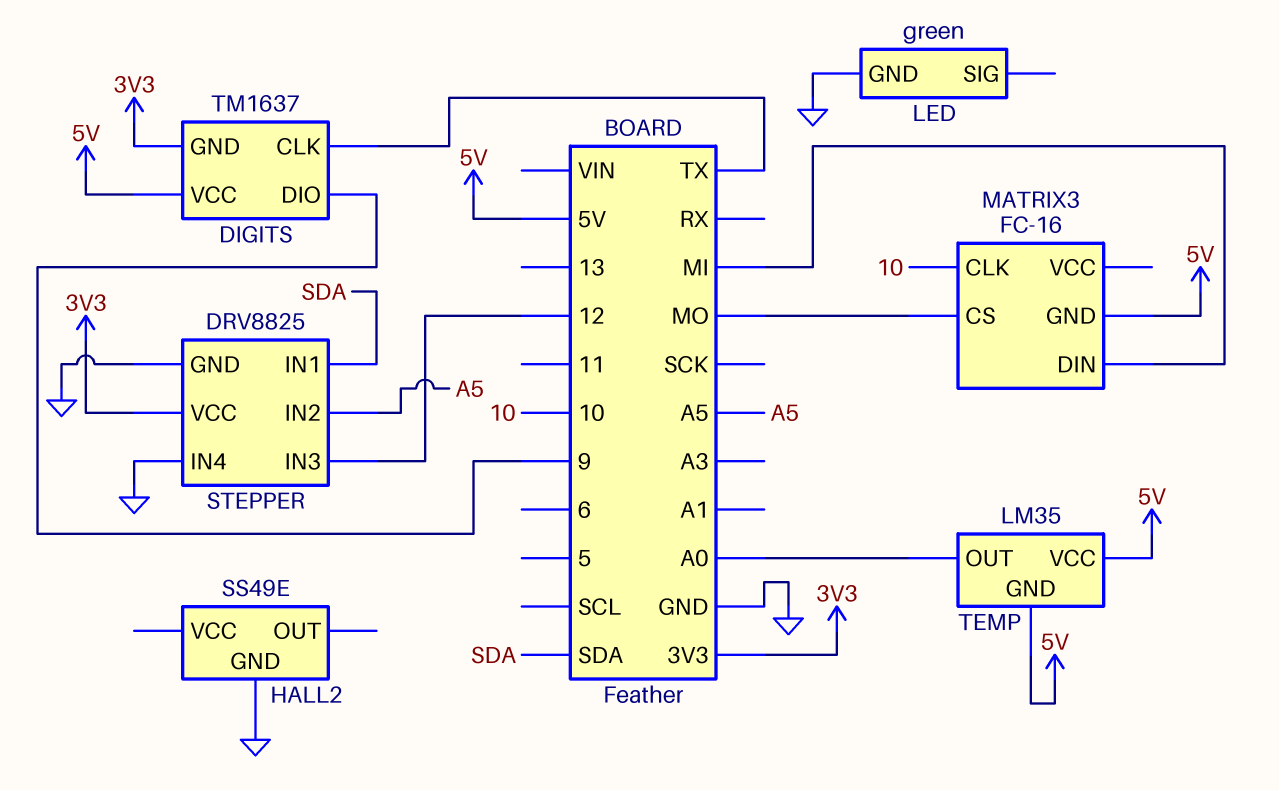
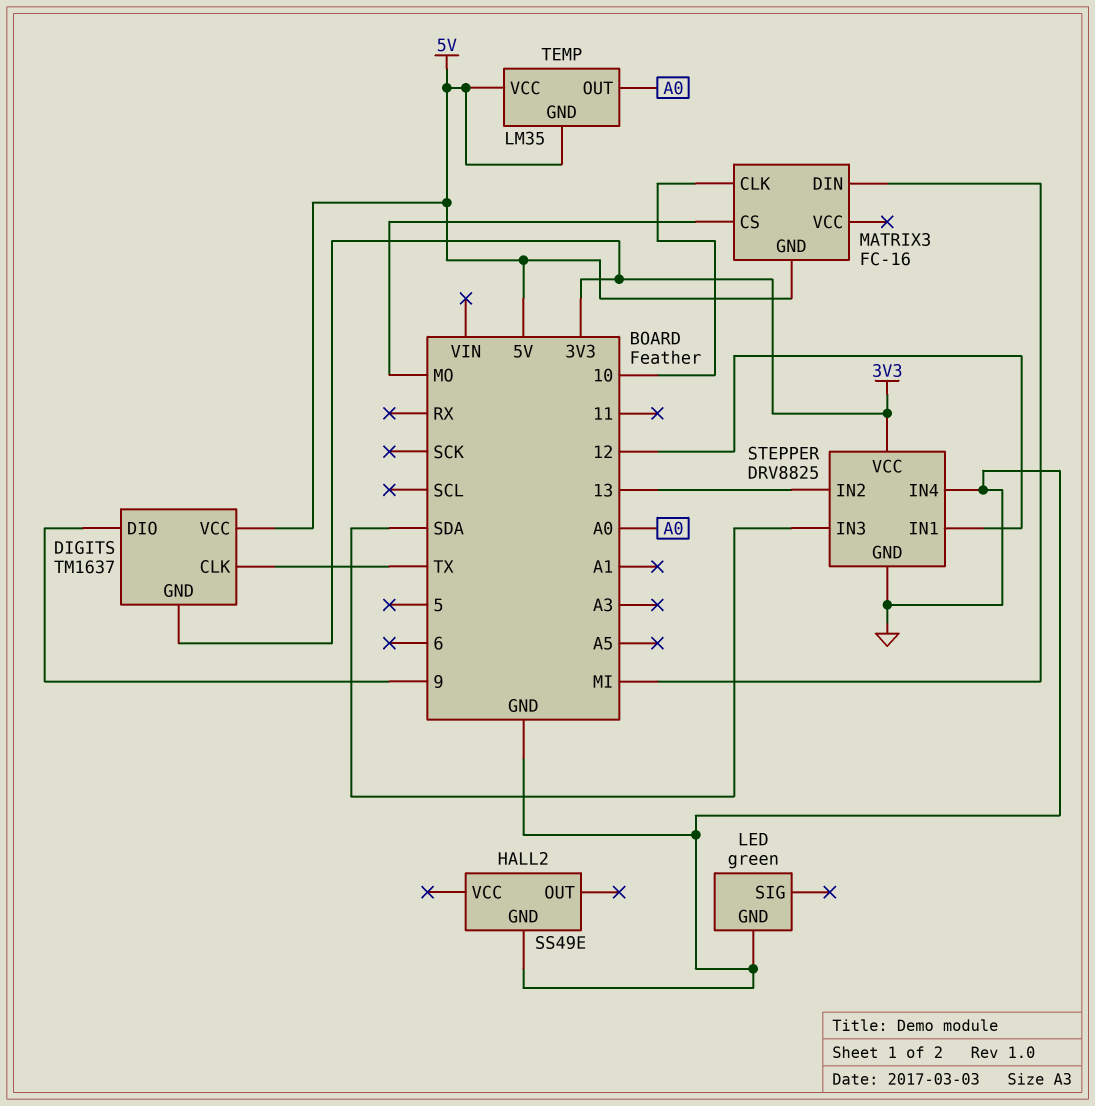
STEPPER pin IN1: SDA -> 12
STEPPER pin IN2: A5 -> 13
STEPPER pin IN3: 12 -> SDA

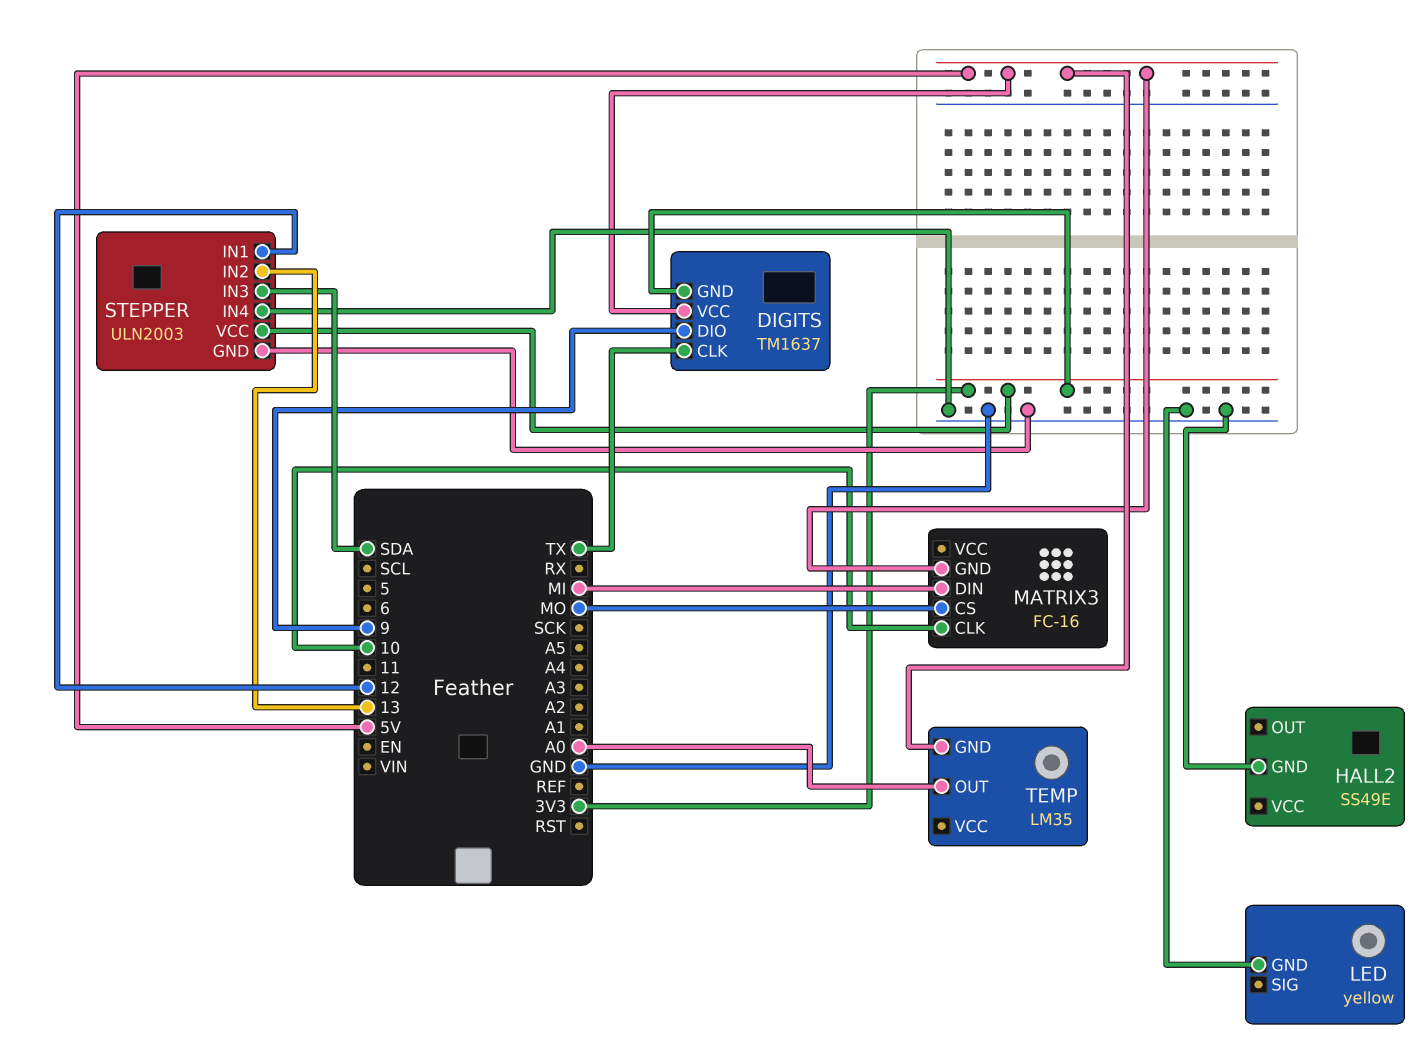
LED: green -> yellow
STEPPER: DRV8825 -> ULN2003
TEMP pin VCC: 5V -> none

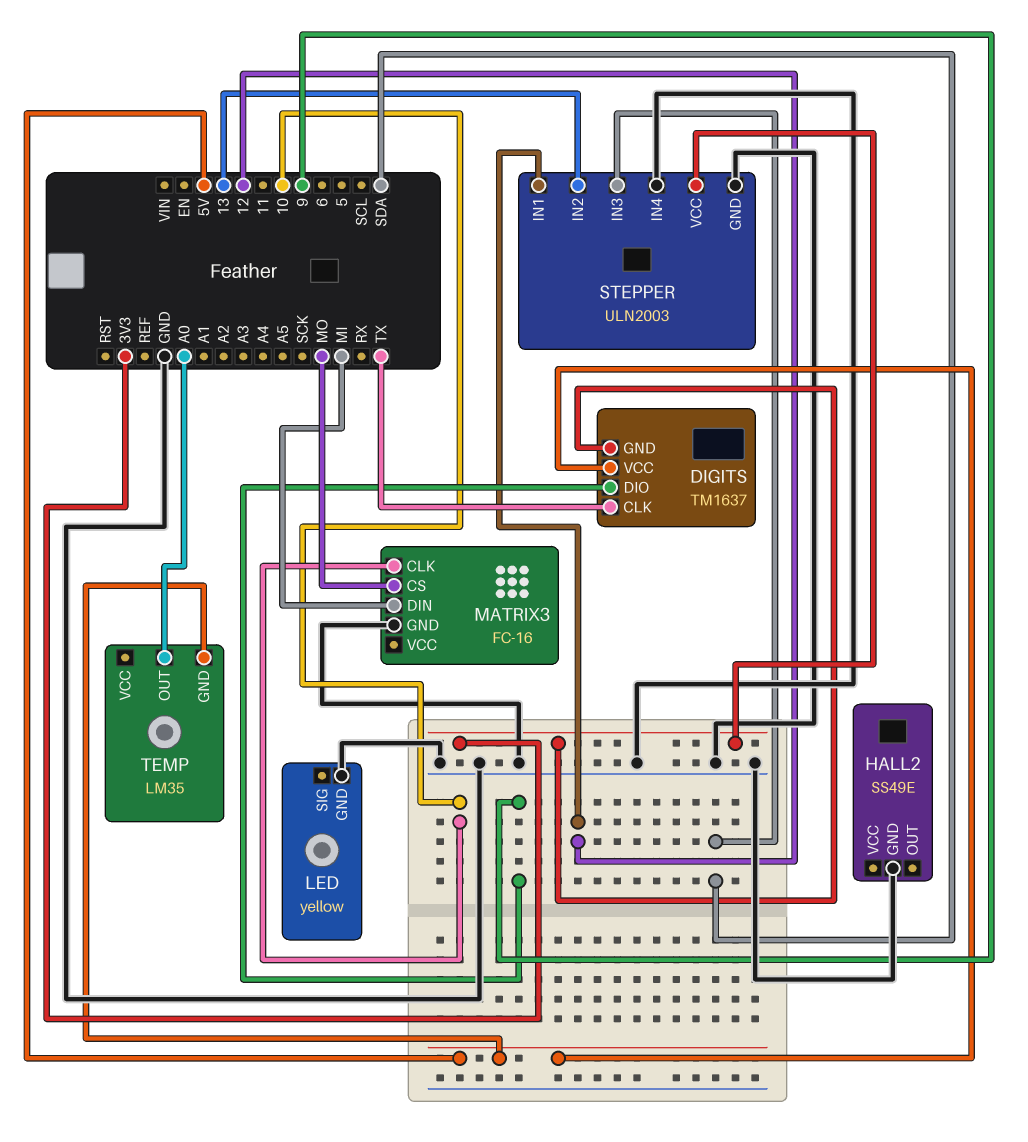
MATRIX3 pin GND: 5V -> GND

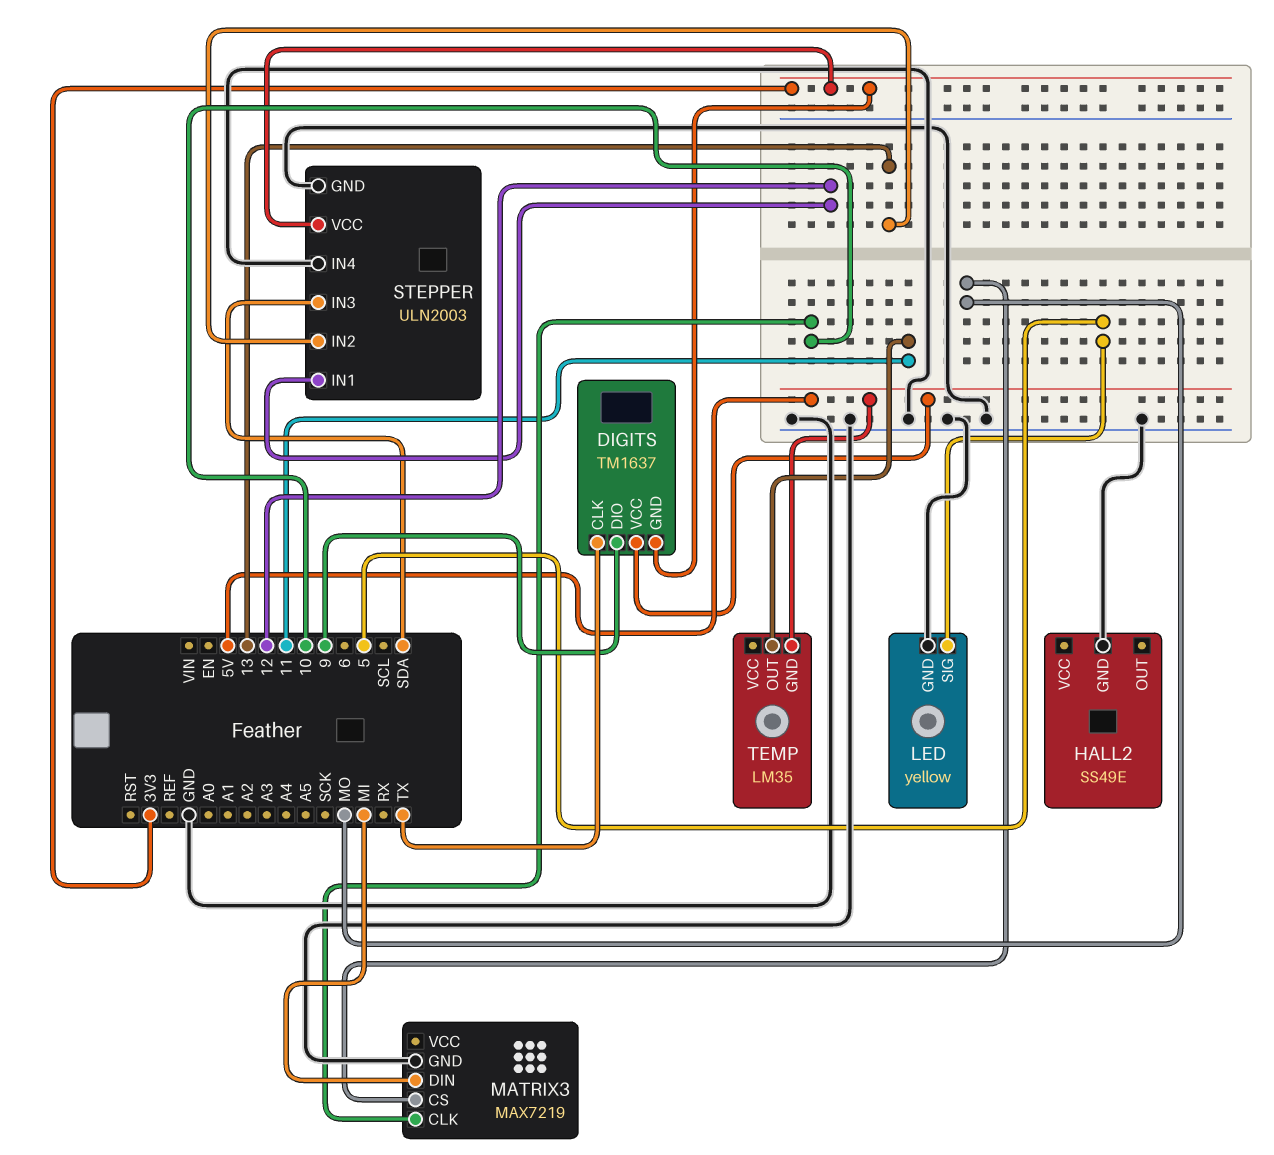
LED pin SIG: none -> 5
MATRIX3: FC-16 -> MAX7219
TEMP pin OUT: A0 -> 11

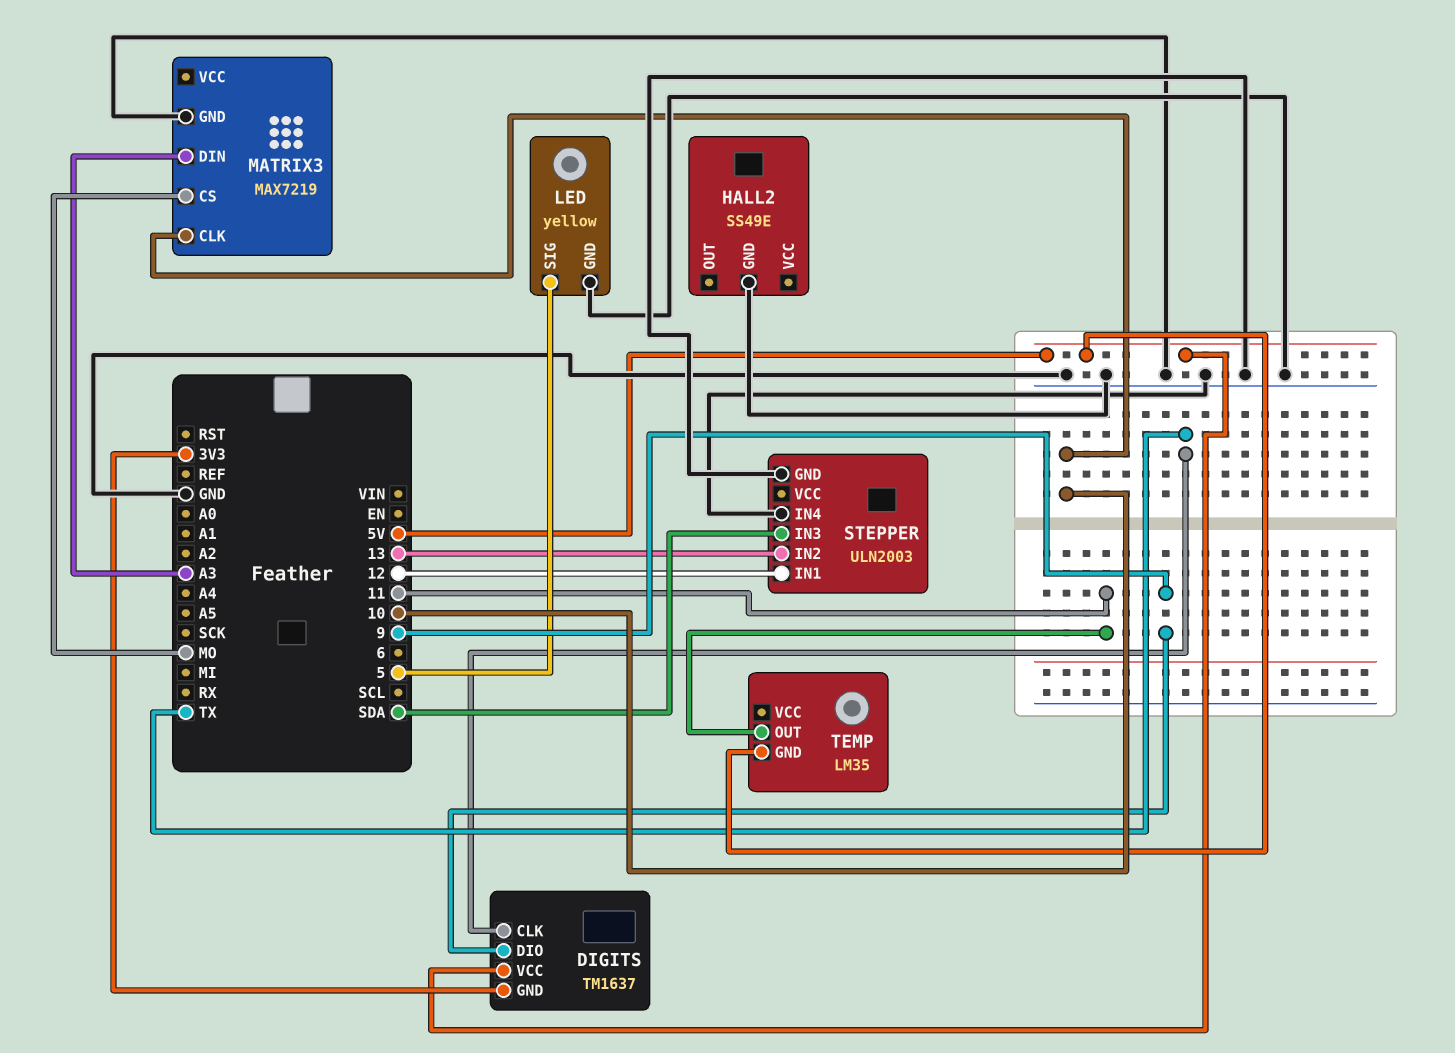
MATRIX3 pin DIN: MI -> A3
STEPPER pin VCC: 3V3 -> none

